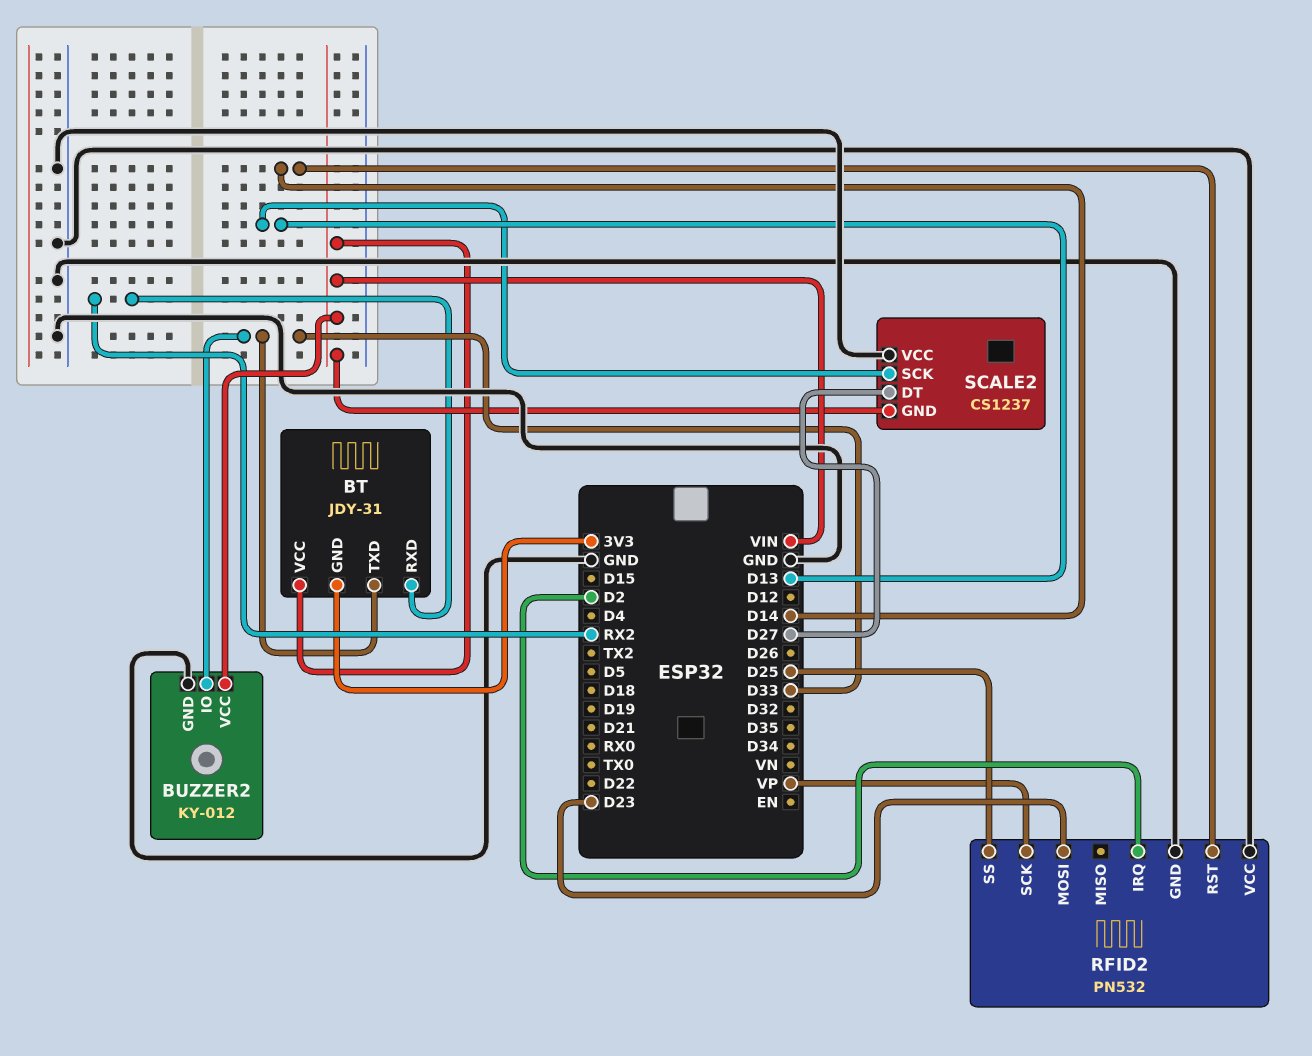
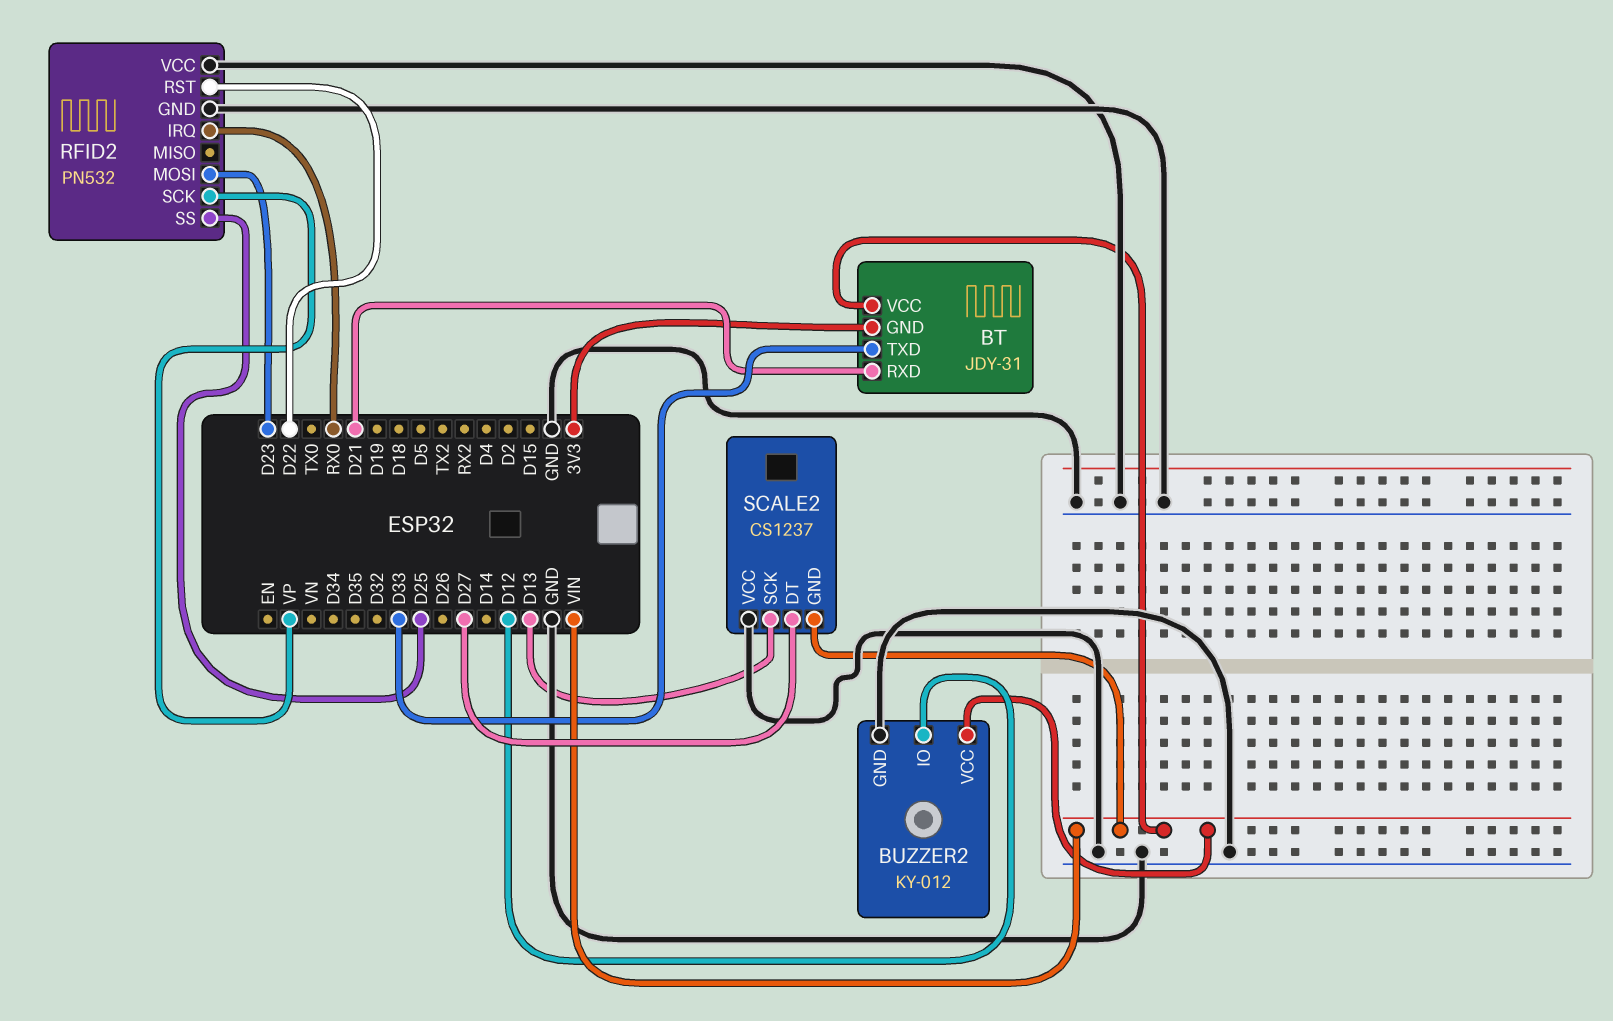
BT pin RXD: RX2 -> D21
BUZZER2 pin IO: D33 -> D12
RFID2 pin IRQ: D2 -> RX0
RFID2 pin RST: D14 -> D22

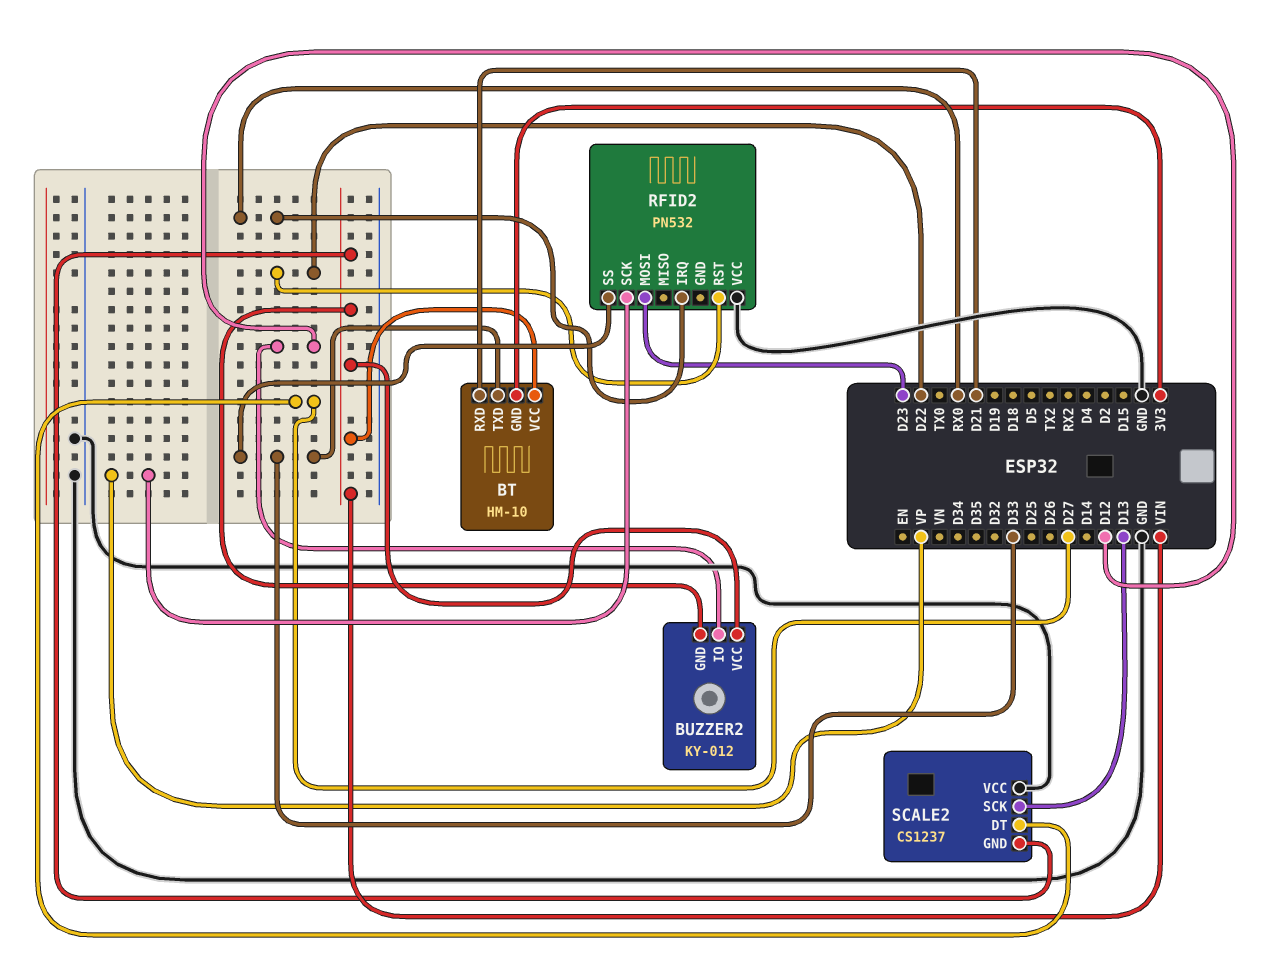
BT: JDY-31 -> HM-10
BUZZER2 pin GND: GND -> VIN
RFID2 pin GND: GND -> none
RFID2 pin SS: D25 -> D33

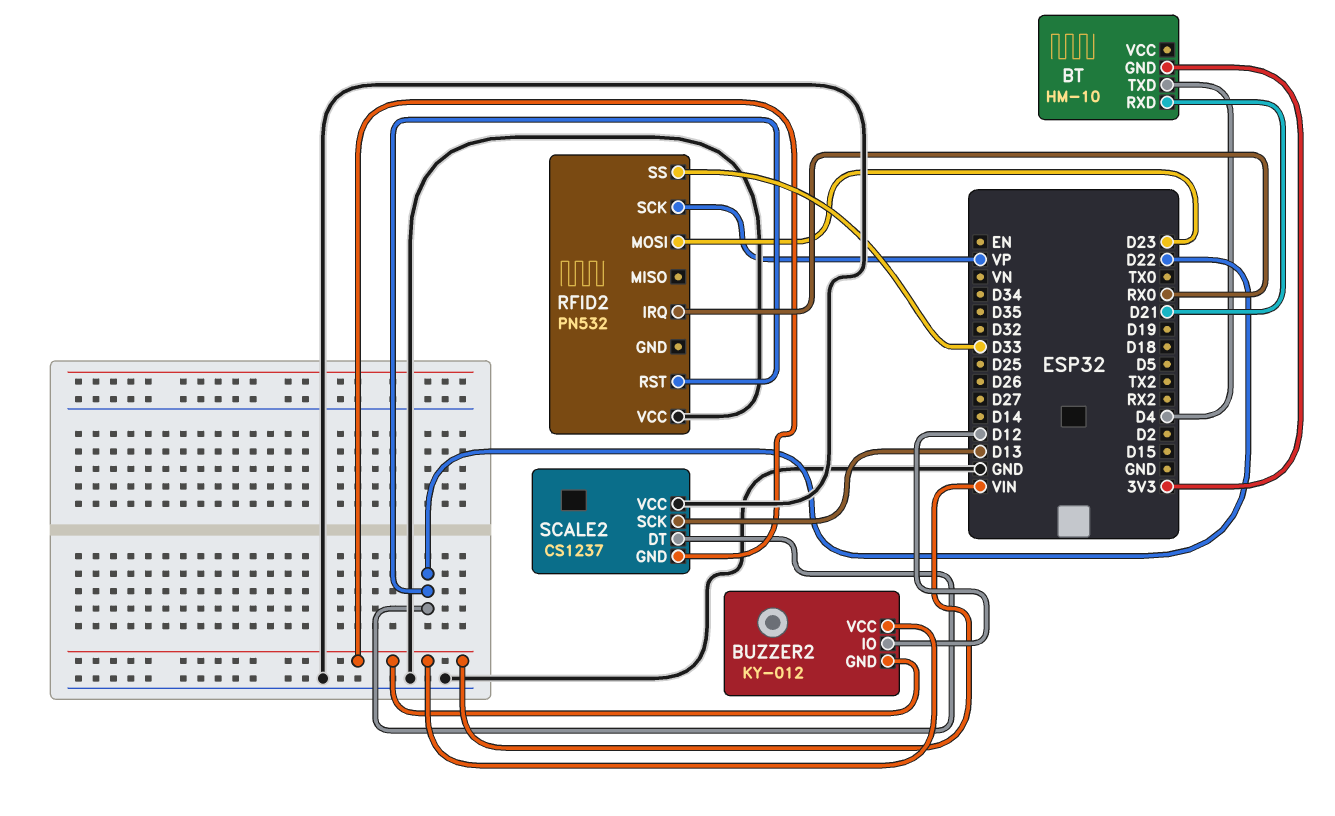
BT pin TXD: D33 -> D4
BT pin VCC: VIN -> none
SCALE2 pin DT: D27 -> D22

